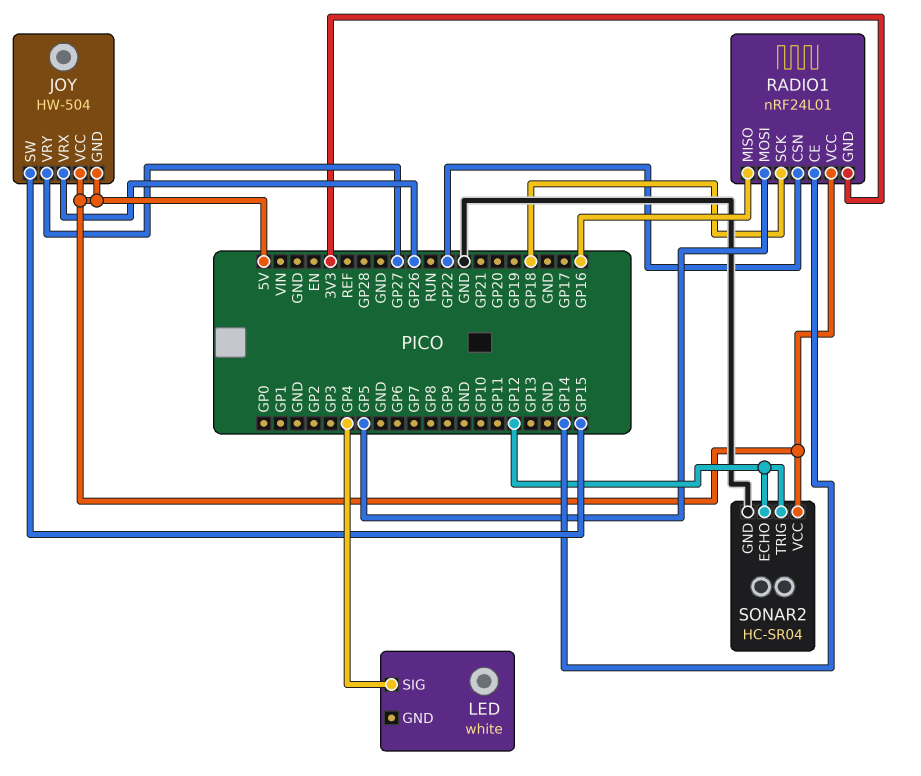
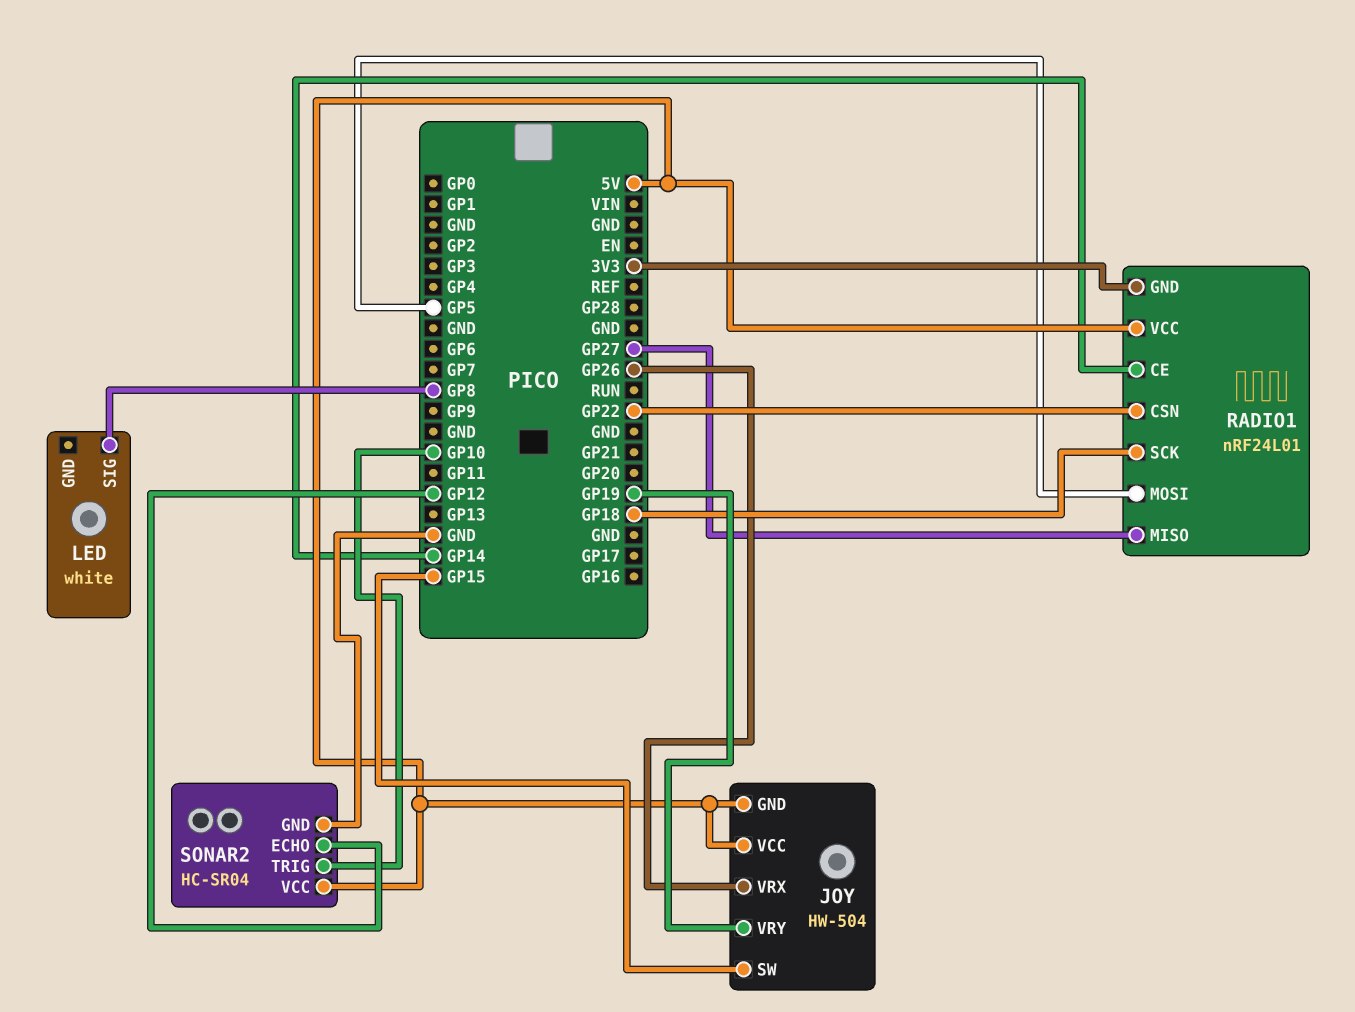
JOY pin VRY: GP27 -> GP19
LED pin SIG: GP4 -> GP8
RADIO1 pin MISO: GP16 -> GP27
SONAR2 pin TRIG: GP12 -> GP10

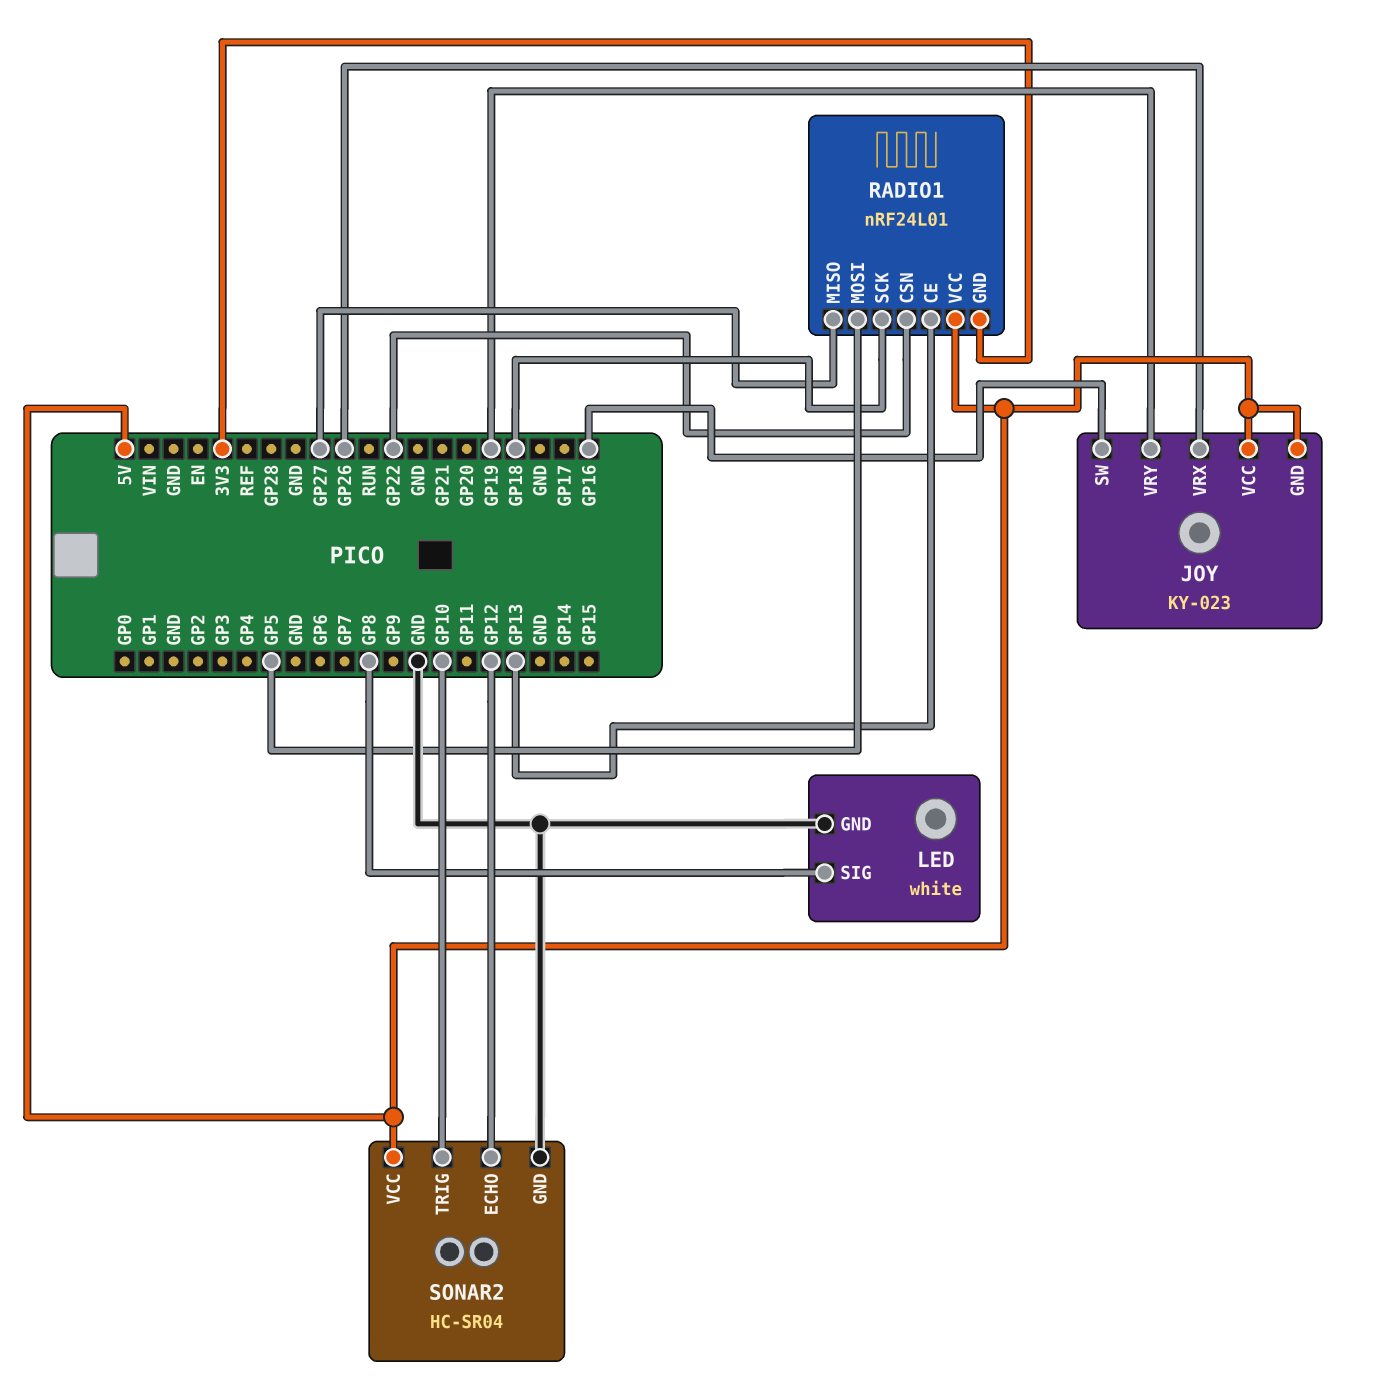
JOY: HW-504 -> KY-023
JOY pin SW: GP15 -> GP16
LED pin GND: none -> GND
RADIO1 pin CE: GP14 -> GP13

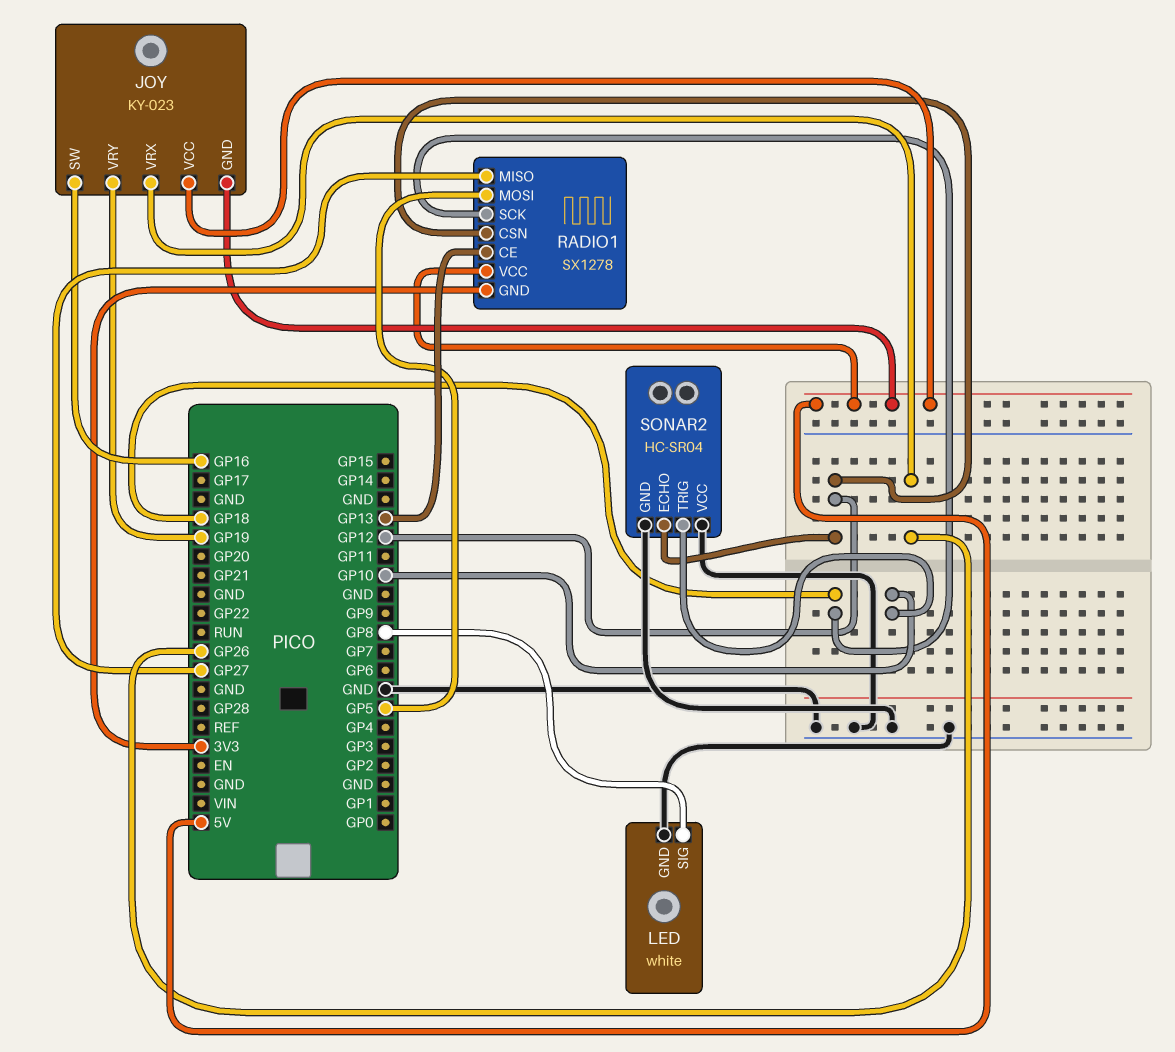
RADIO1: nRF24L01 -> SX1278
RADIO1 pin CSN: GP22 -> GP12
SONAR2 pin VCC: 5V -> GND

